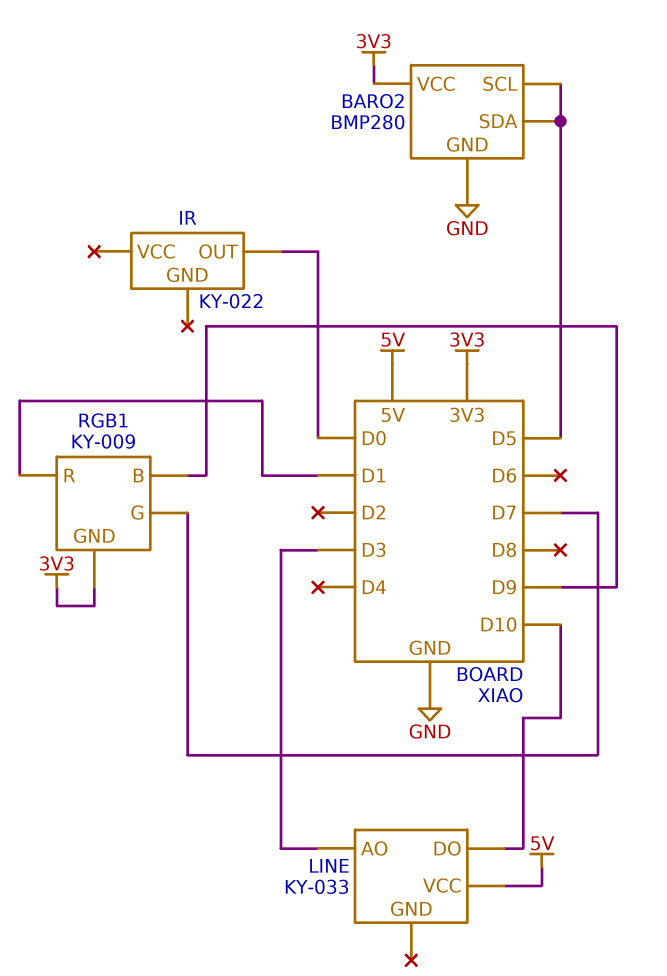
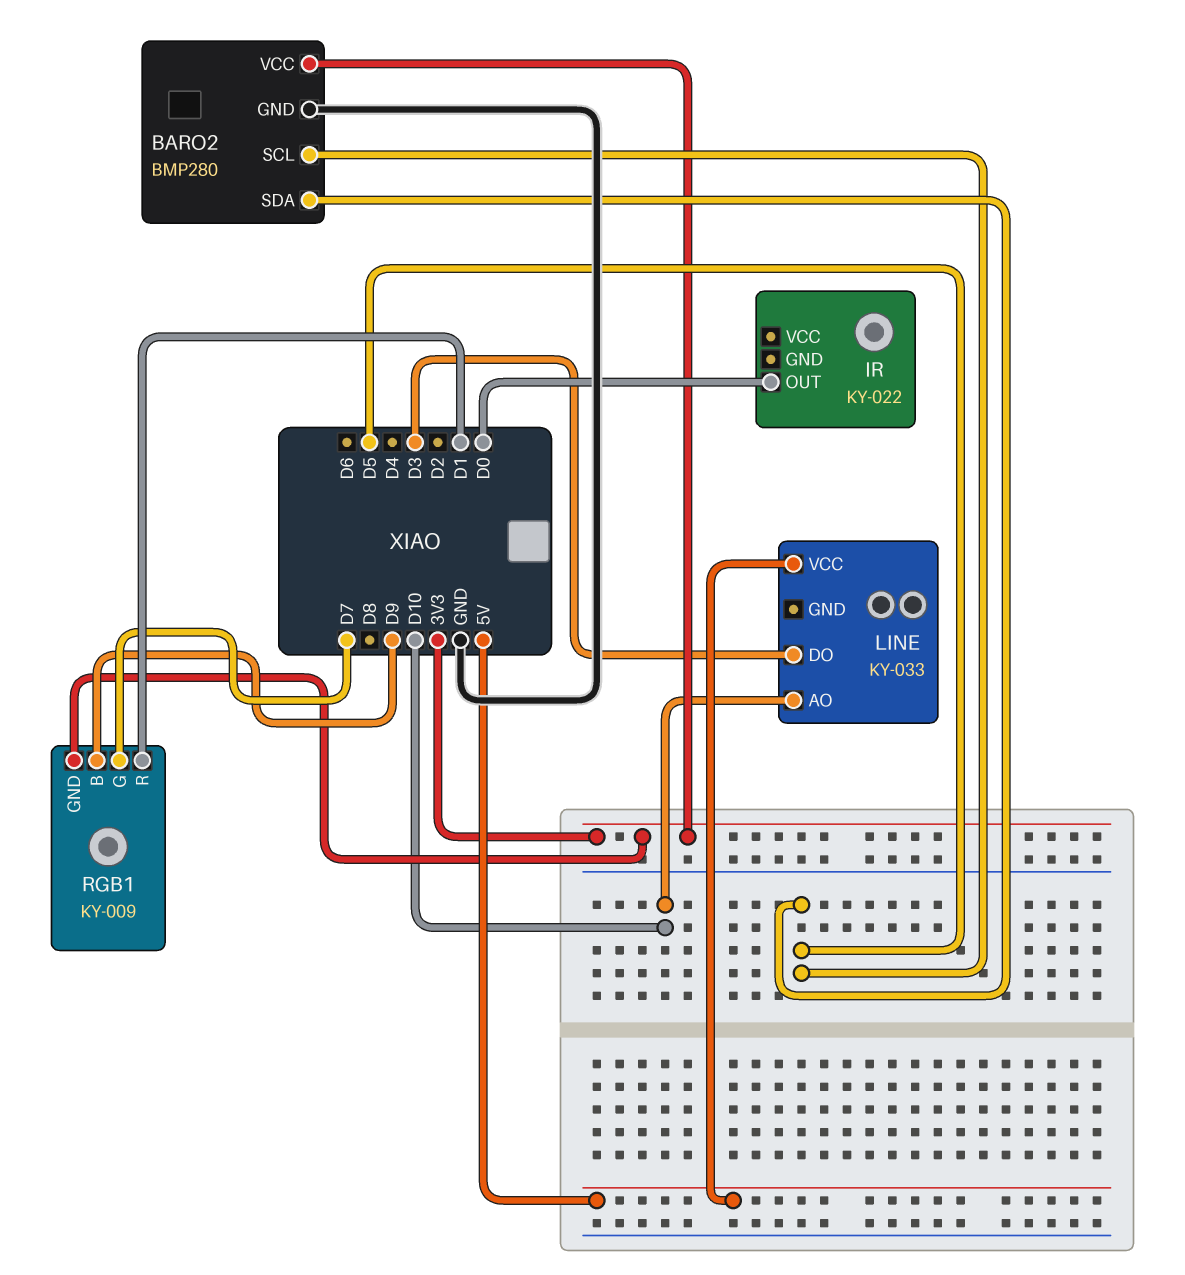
LINE pin AO: D3 -> D10
LINE pin DO: D10 -> D3

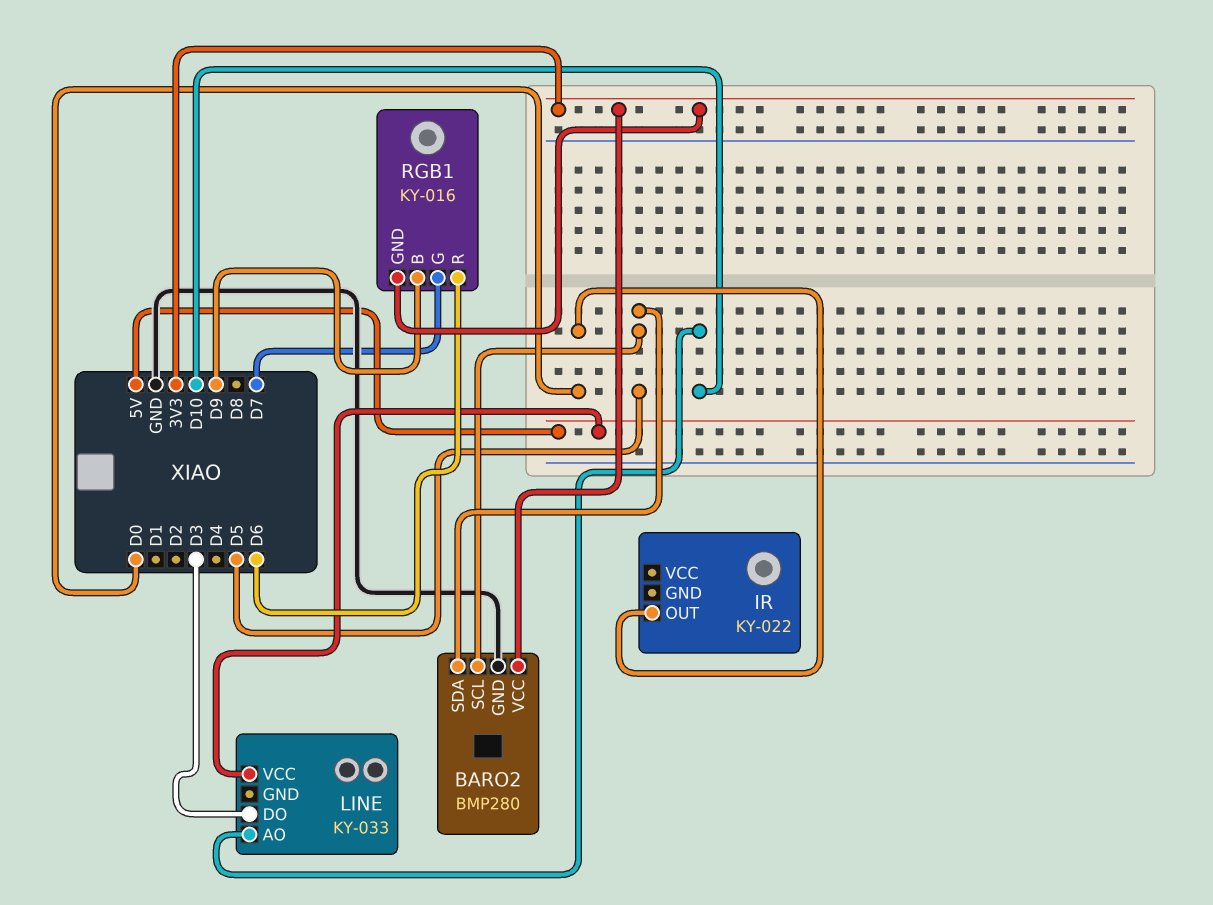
RGB1: KY-009 -> KY-016
RGB1 pin R: D1 -> D6

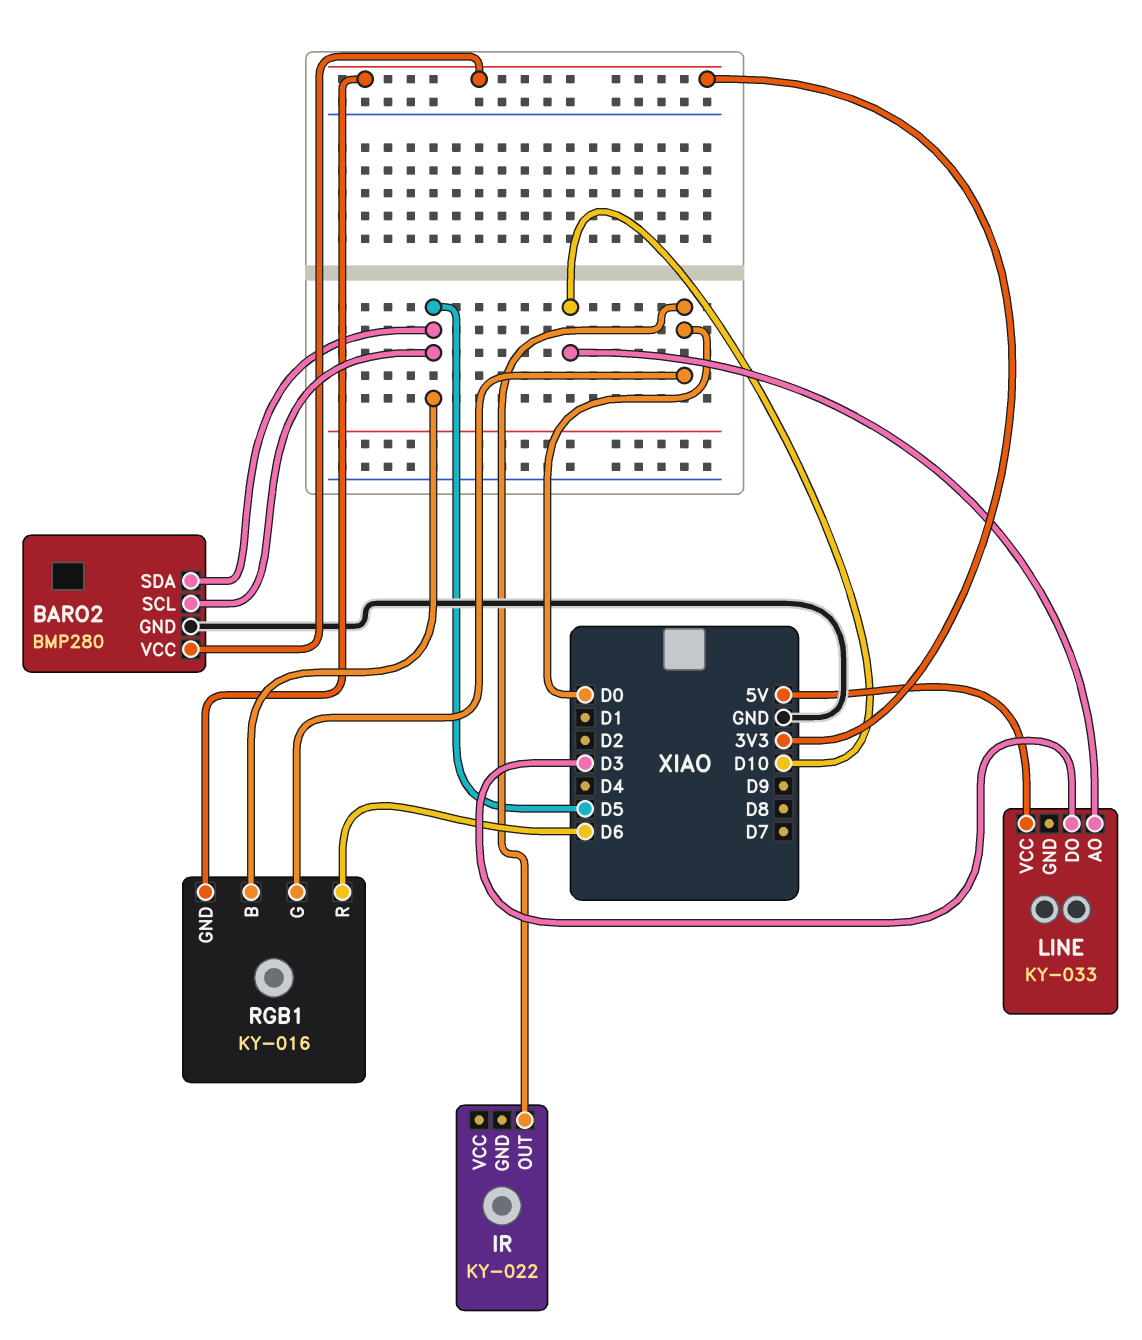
RGB1 pin B: D9 -> D5
RGB1 pin G: D7 -> D0

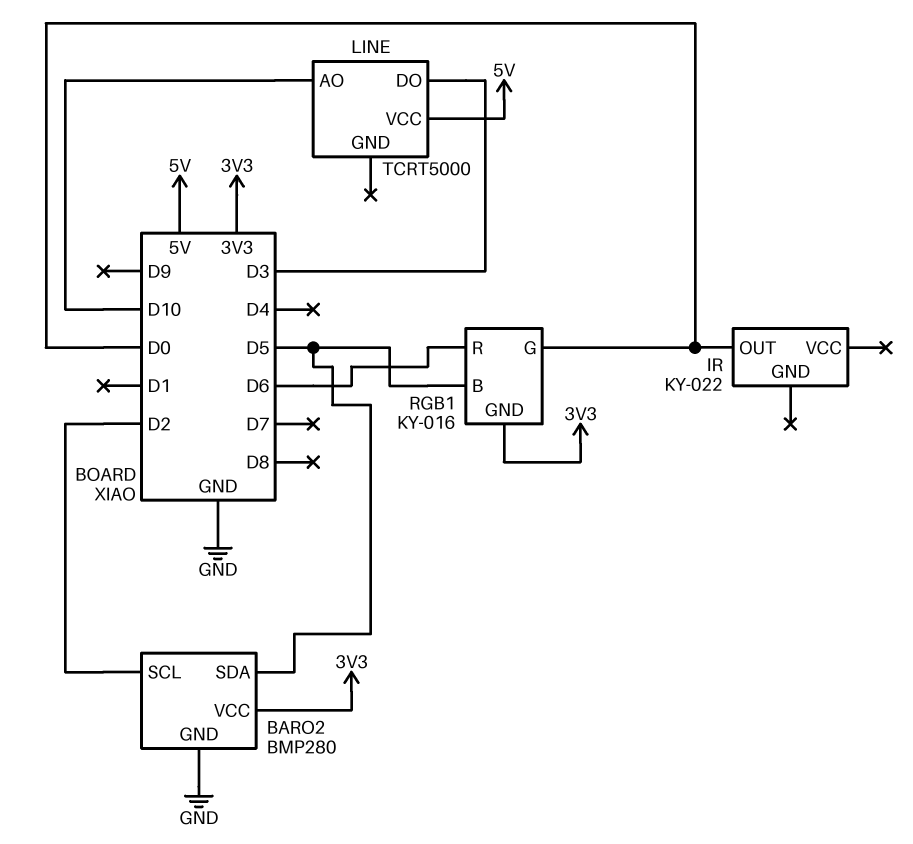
BARO2 pin SCL: D5 -> D2
LINE: KY-033 -> TCRT5000

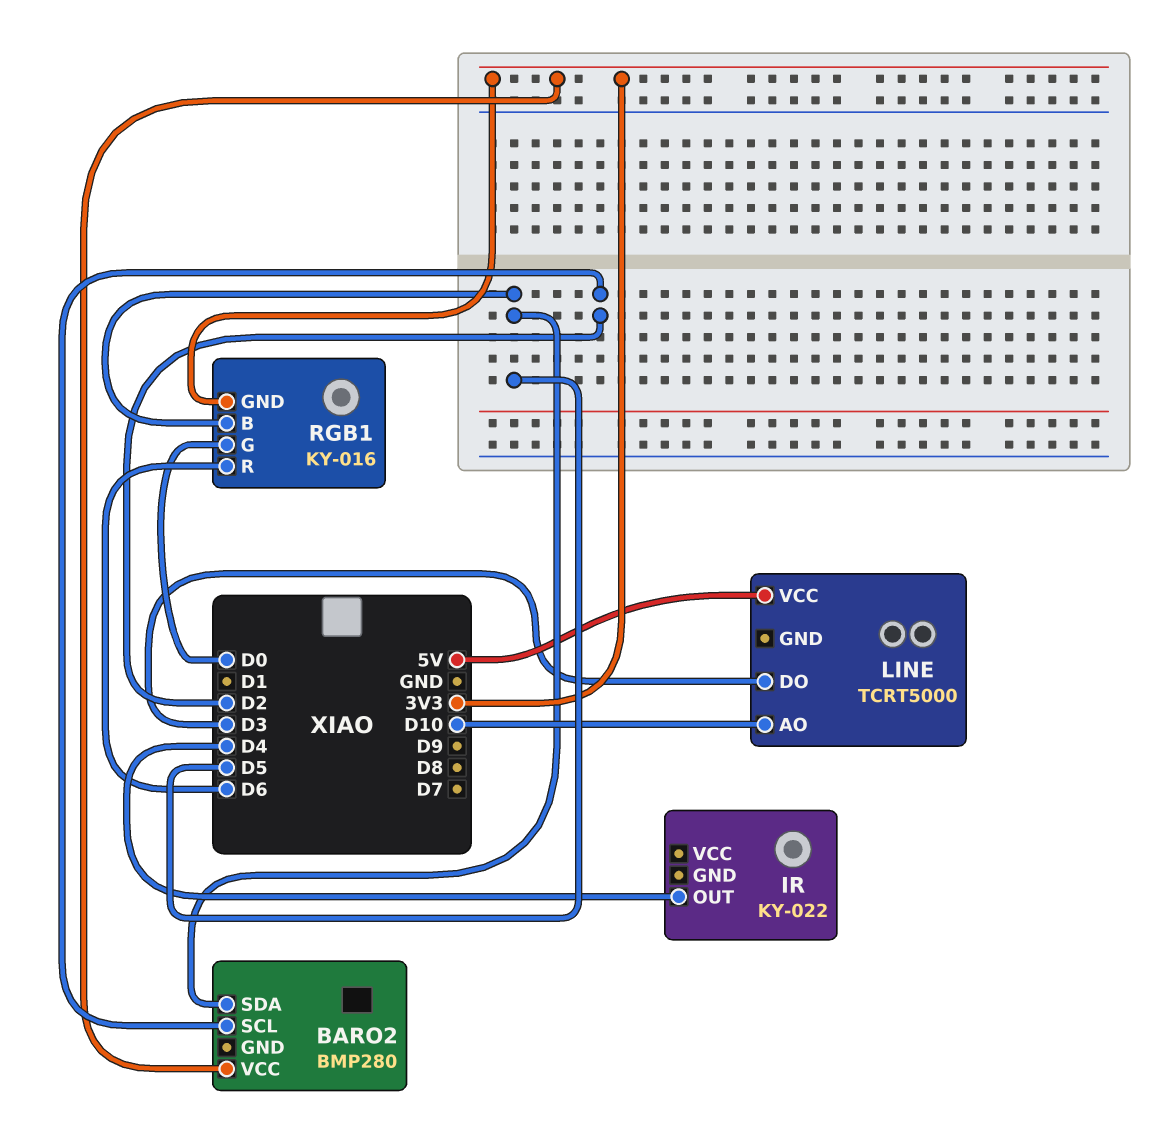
BARO2 pin GND: GND -> none
IR pin OUT: D0 -> D4

